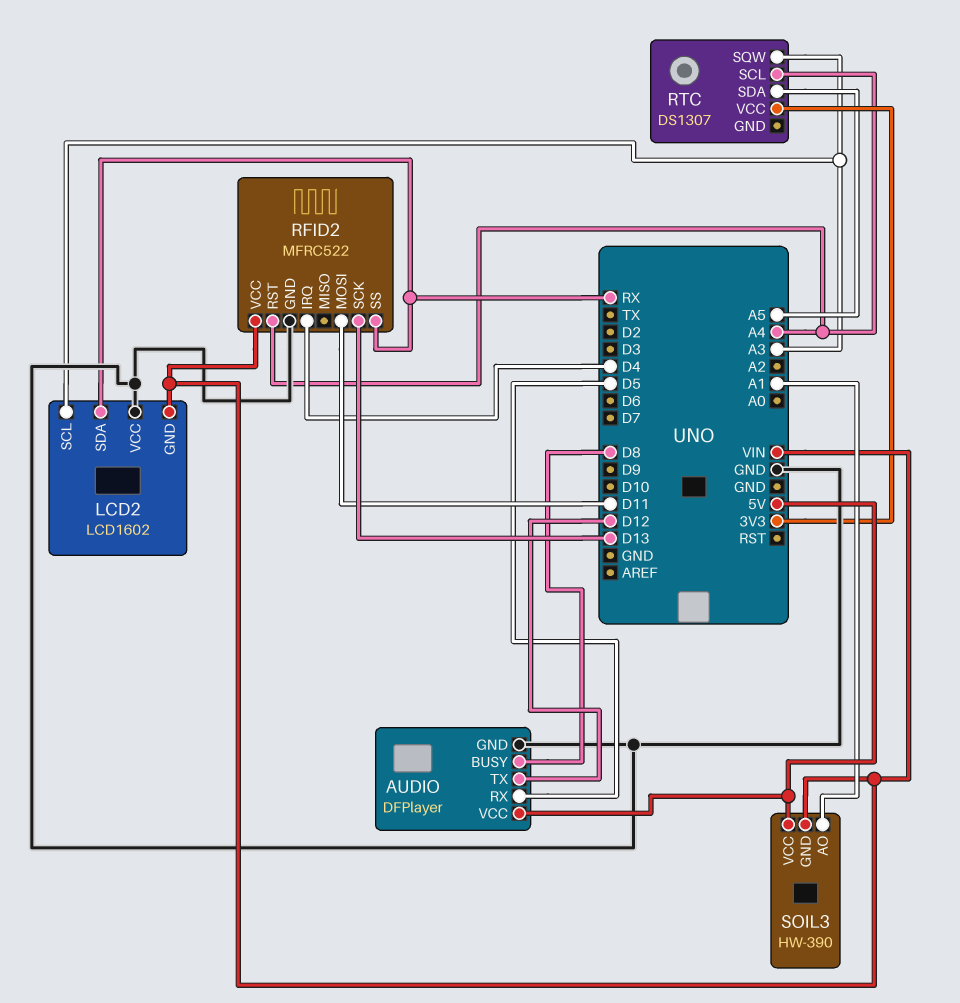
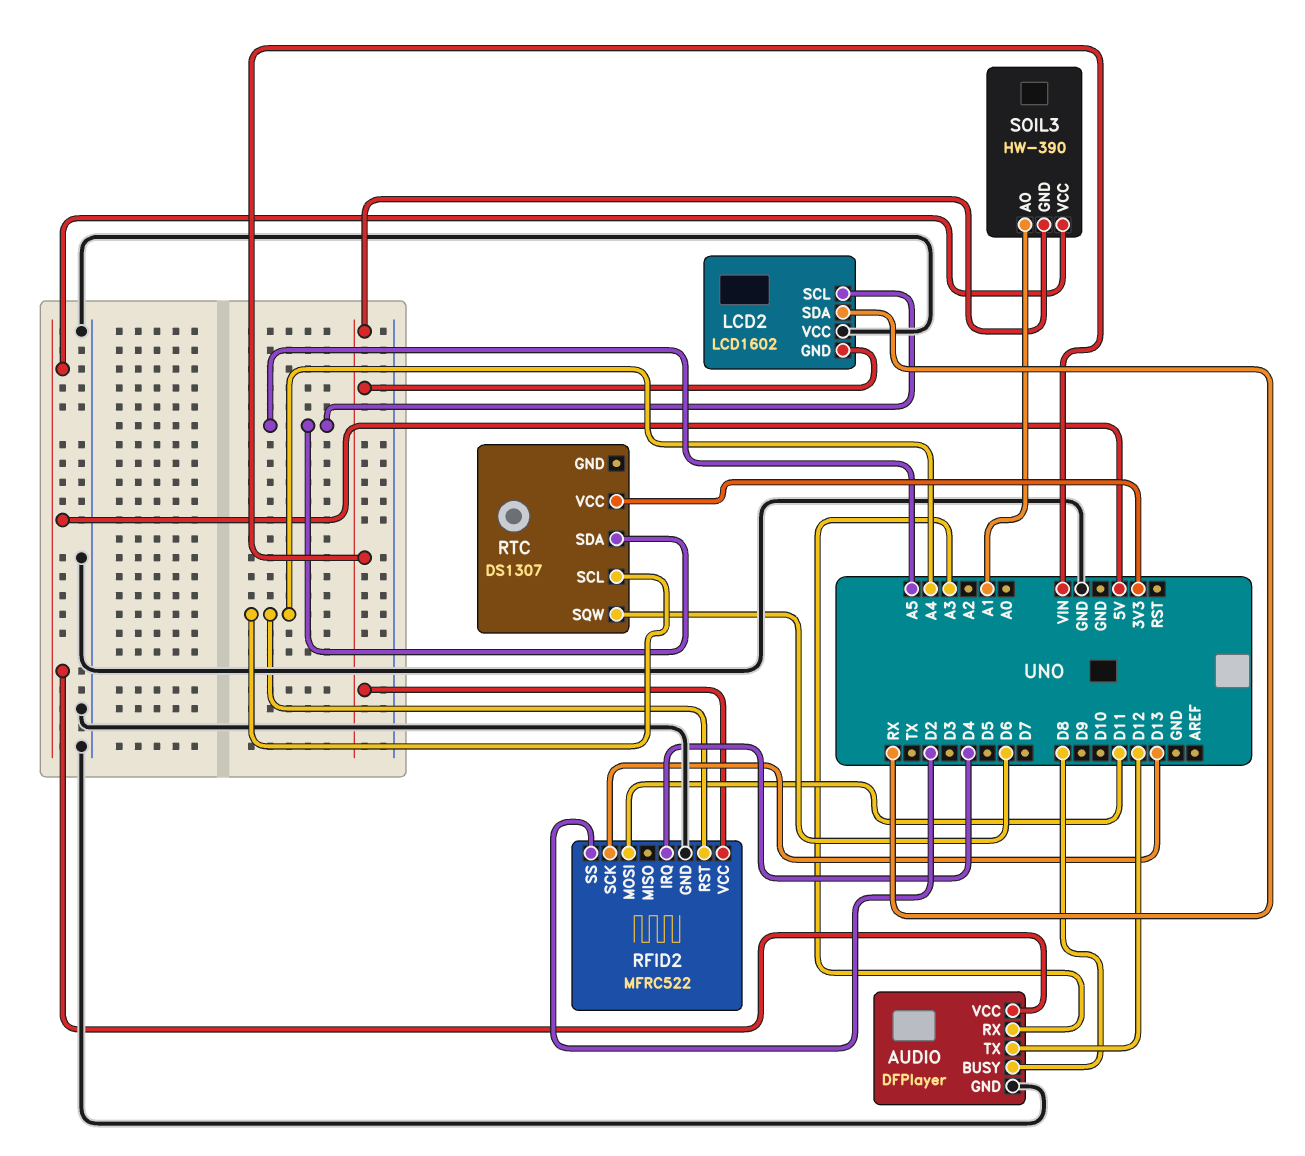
AUDIO pin RX: D5 -> A3
LCD2 pin SCL: A3 -> A5
RFID2 pin SS: RX -> D2
RTC pin SQW: A3 -> D6

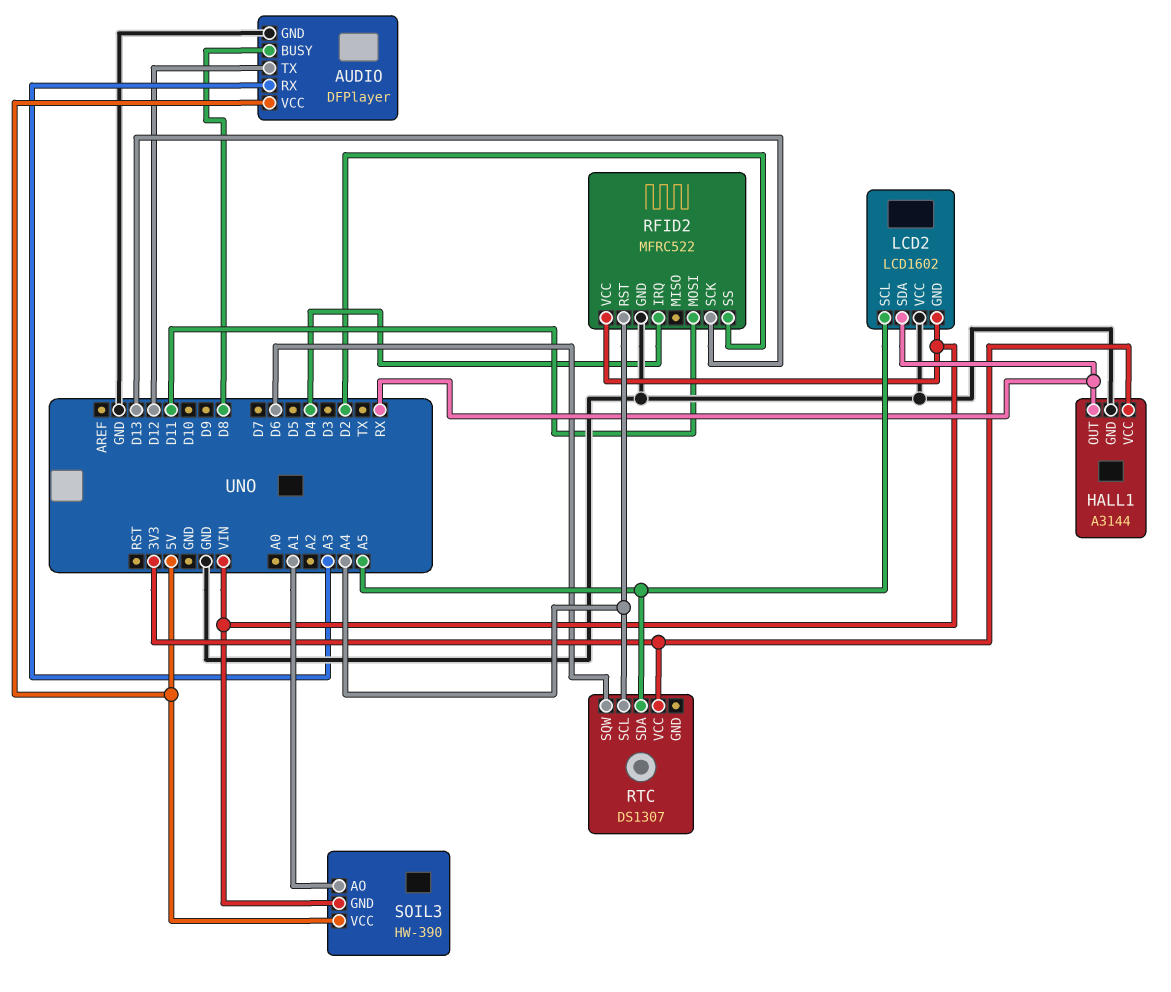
HALL1: none -> A3144
HALL1 pin GND: none -> GND
HALL1 pin OUT: none -> RX
HALL1 pin VCC: none -> 3V3

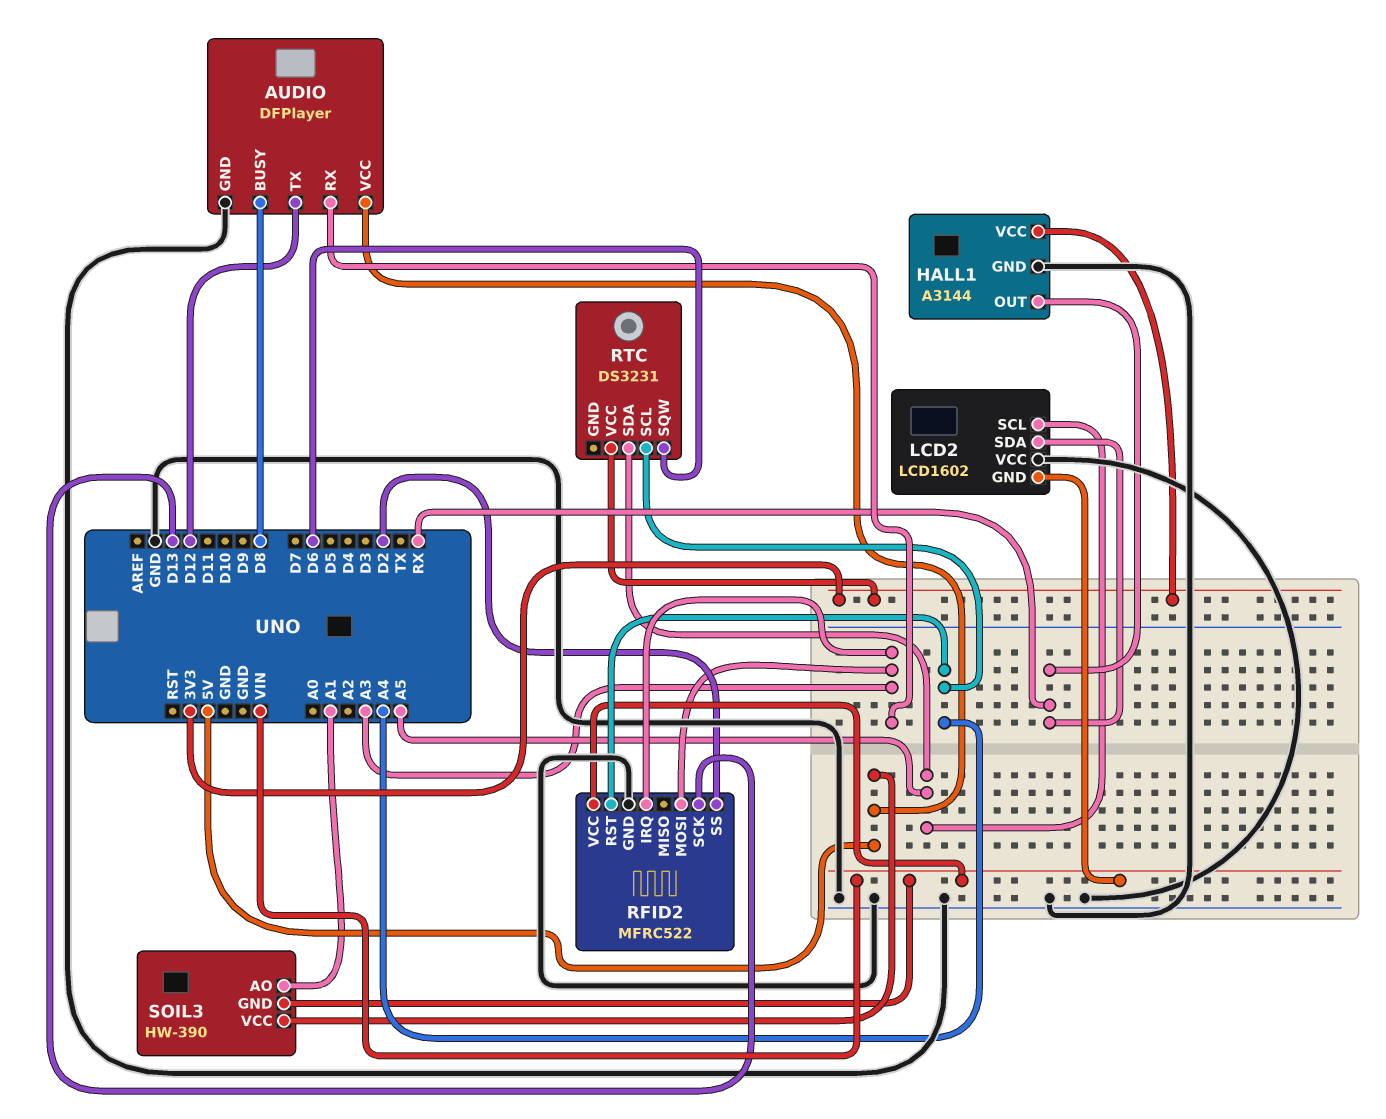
RFID2 pin IRQ: D4 -> A3
RFID2 pin MOSI: D11 -> A3
RTC: DS1307 -> DS3231

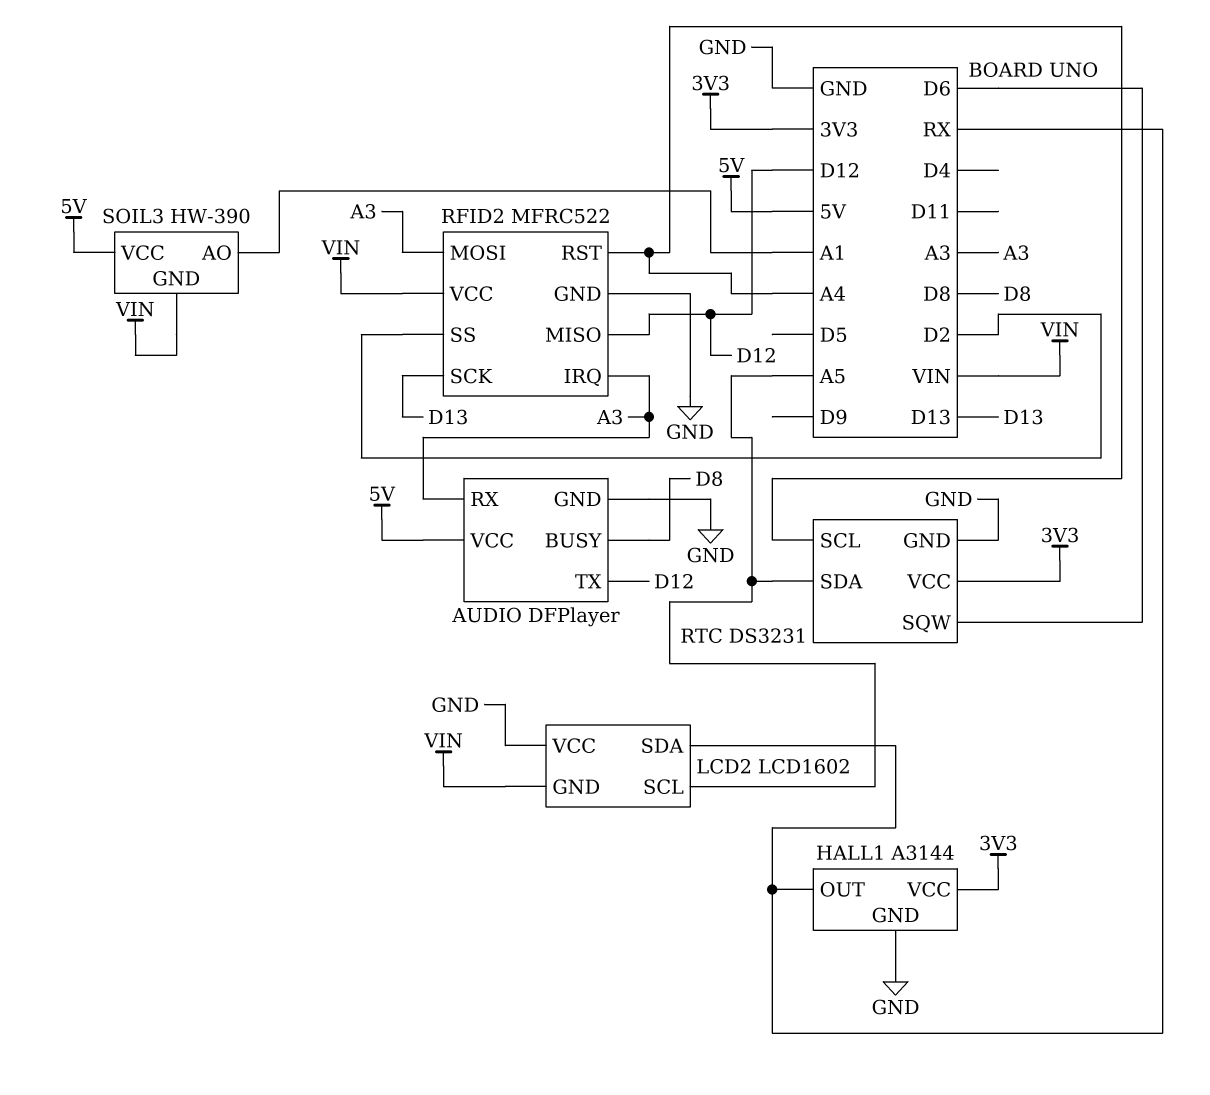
RFID2 pin MISO: none -> D12
RTC pin GND: none -> GND

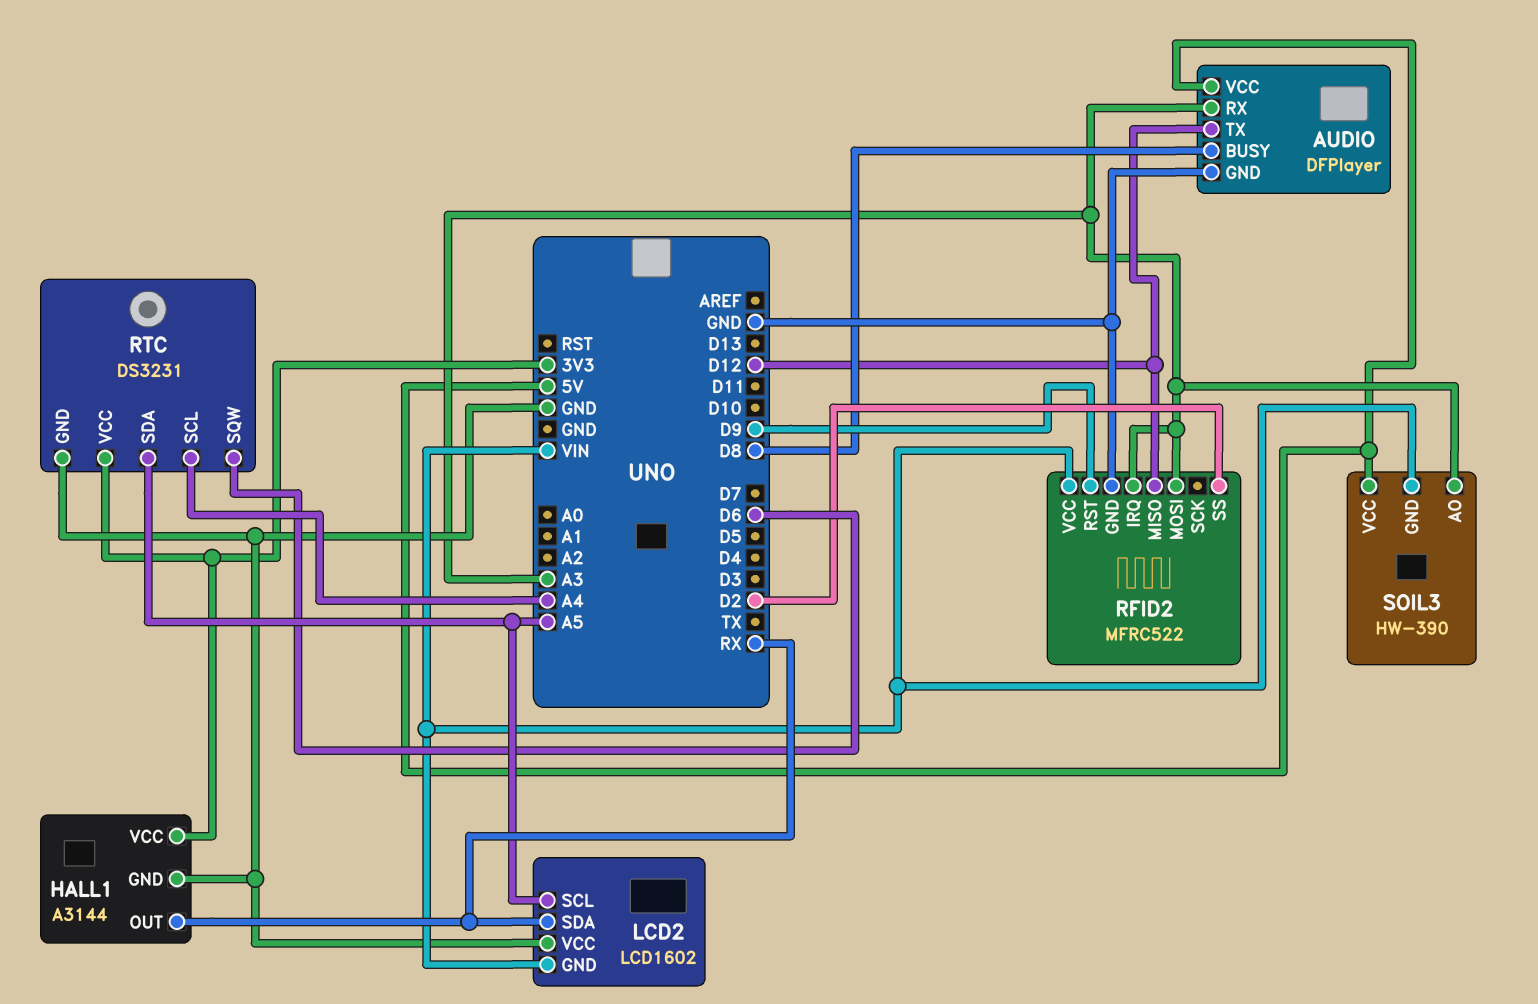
RFID2 pin RST: A4 -> D9
RFID2 pin SCK: D13 -> none
SOIL3 pin AO: A1 -> A3

